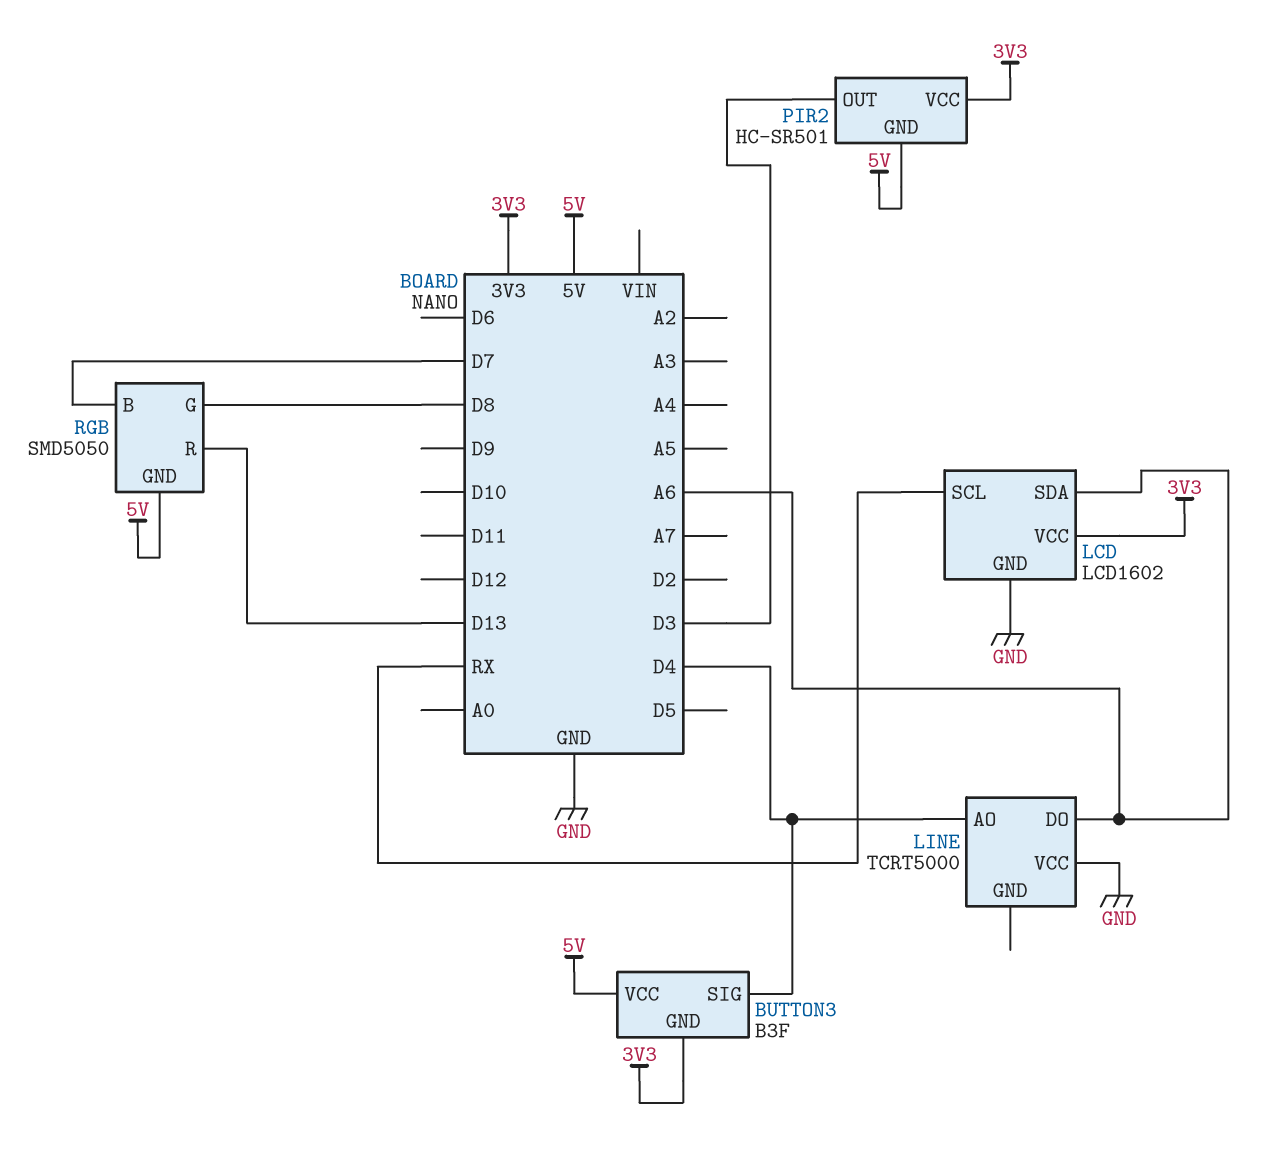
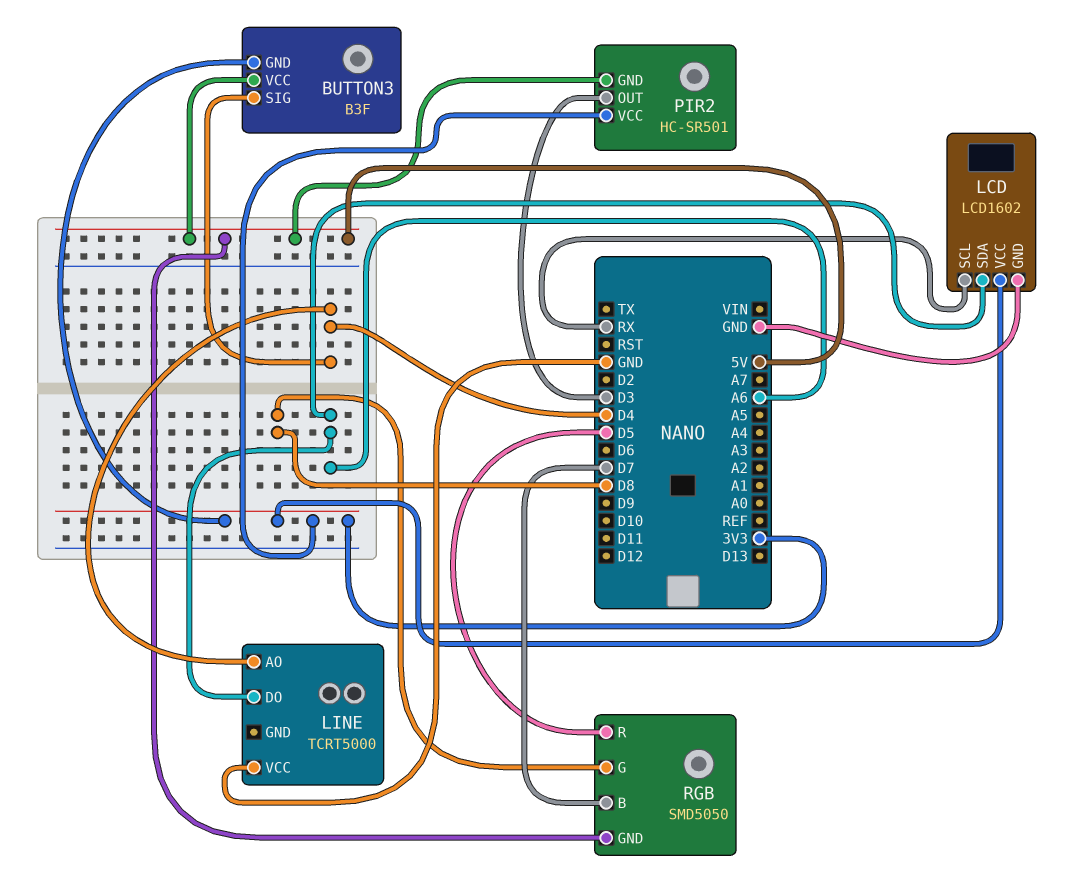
RGB pin R: D13 -> D5

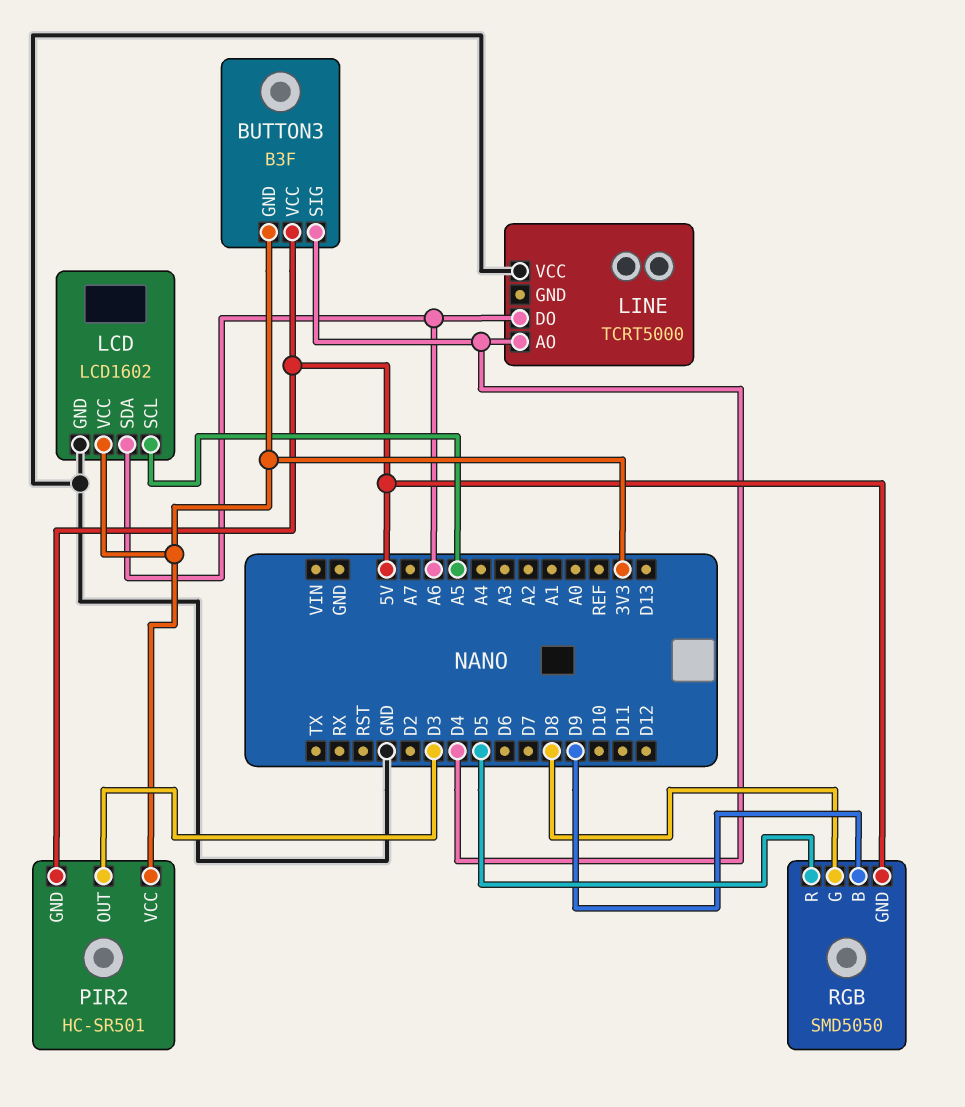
LCD pin SCL: RX -> A5
RGB pin B: D7 -> D9

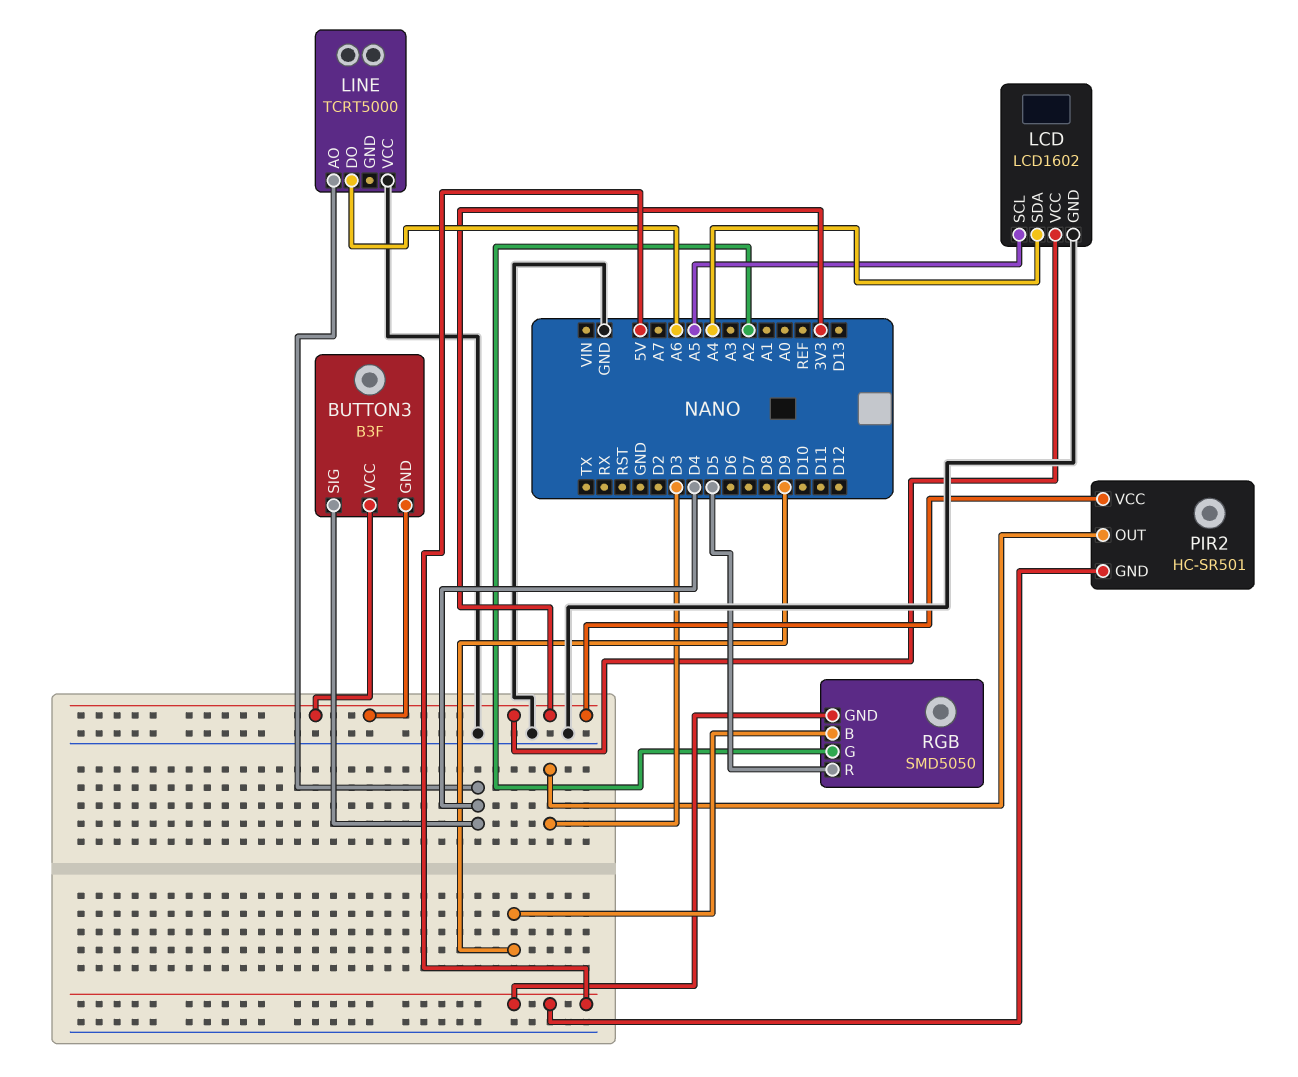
BUTTON3 pin VCC: 5V -> 3V3
LCD pin SDA: A6 -> A4
RGB pin G: D8 -> A2

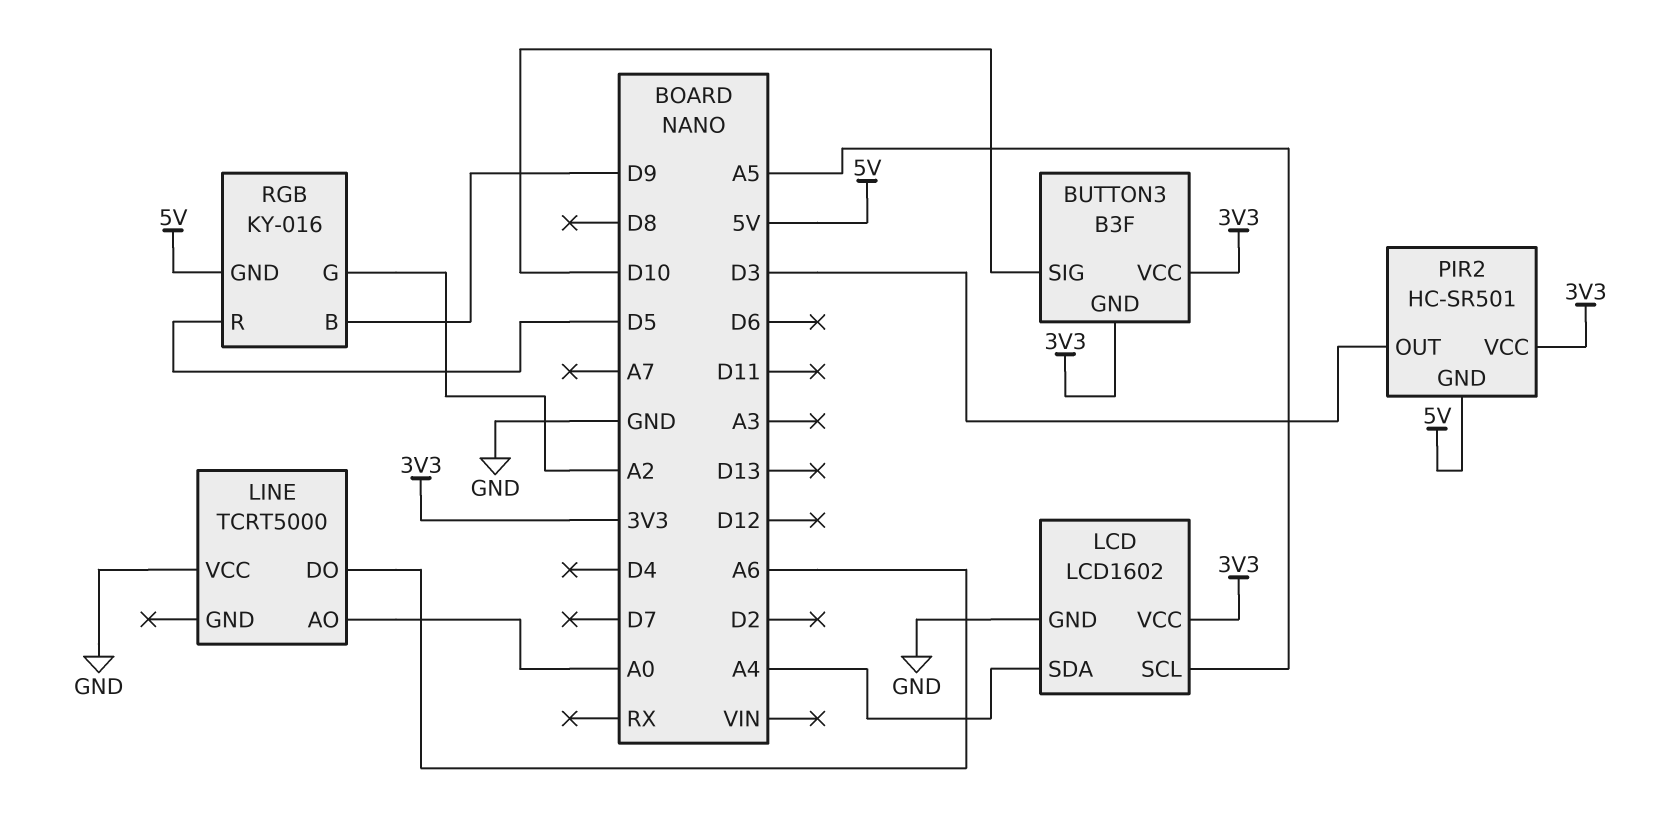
BUTTON3 pin SIG: D4 -> D10
LINE pin AO: D4 -> A0
RGB: SMD5050 -> KY-016

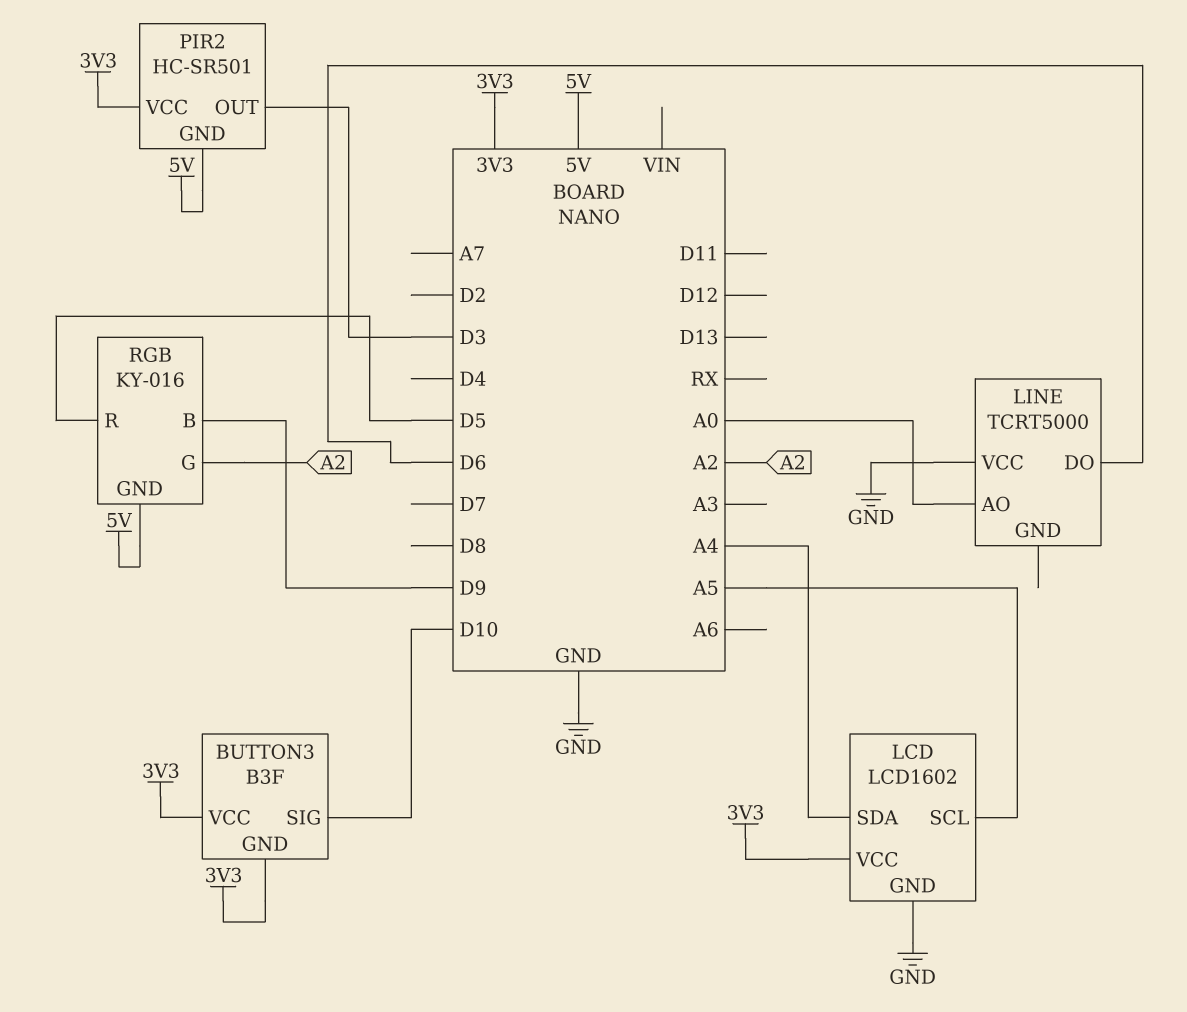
LINE pin DO: A6 -> D6

